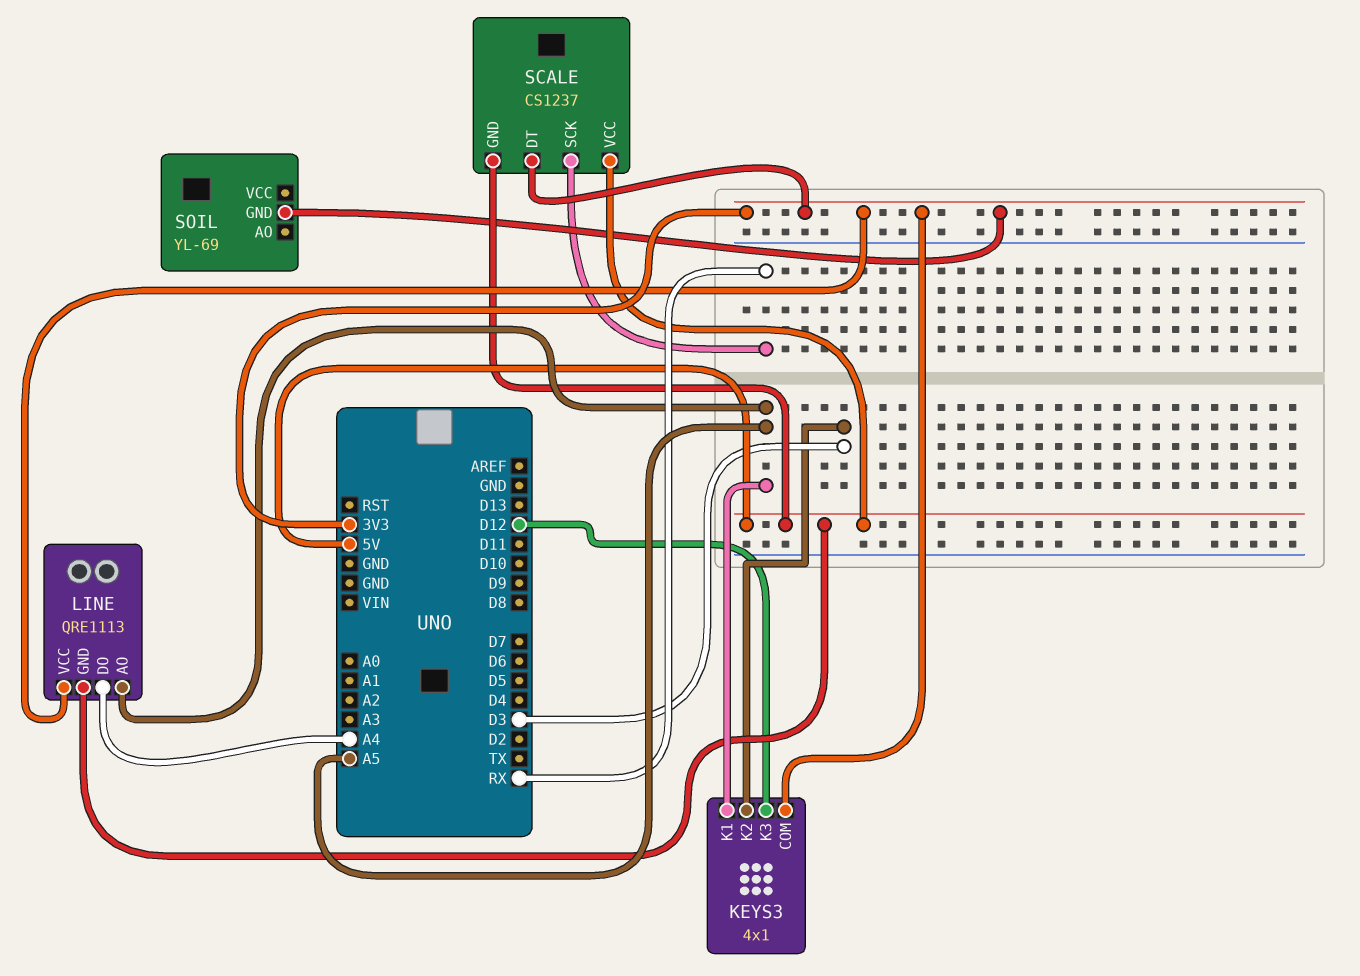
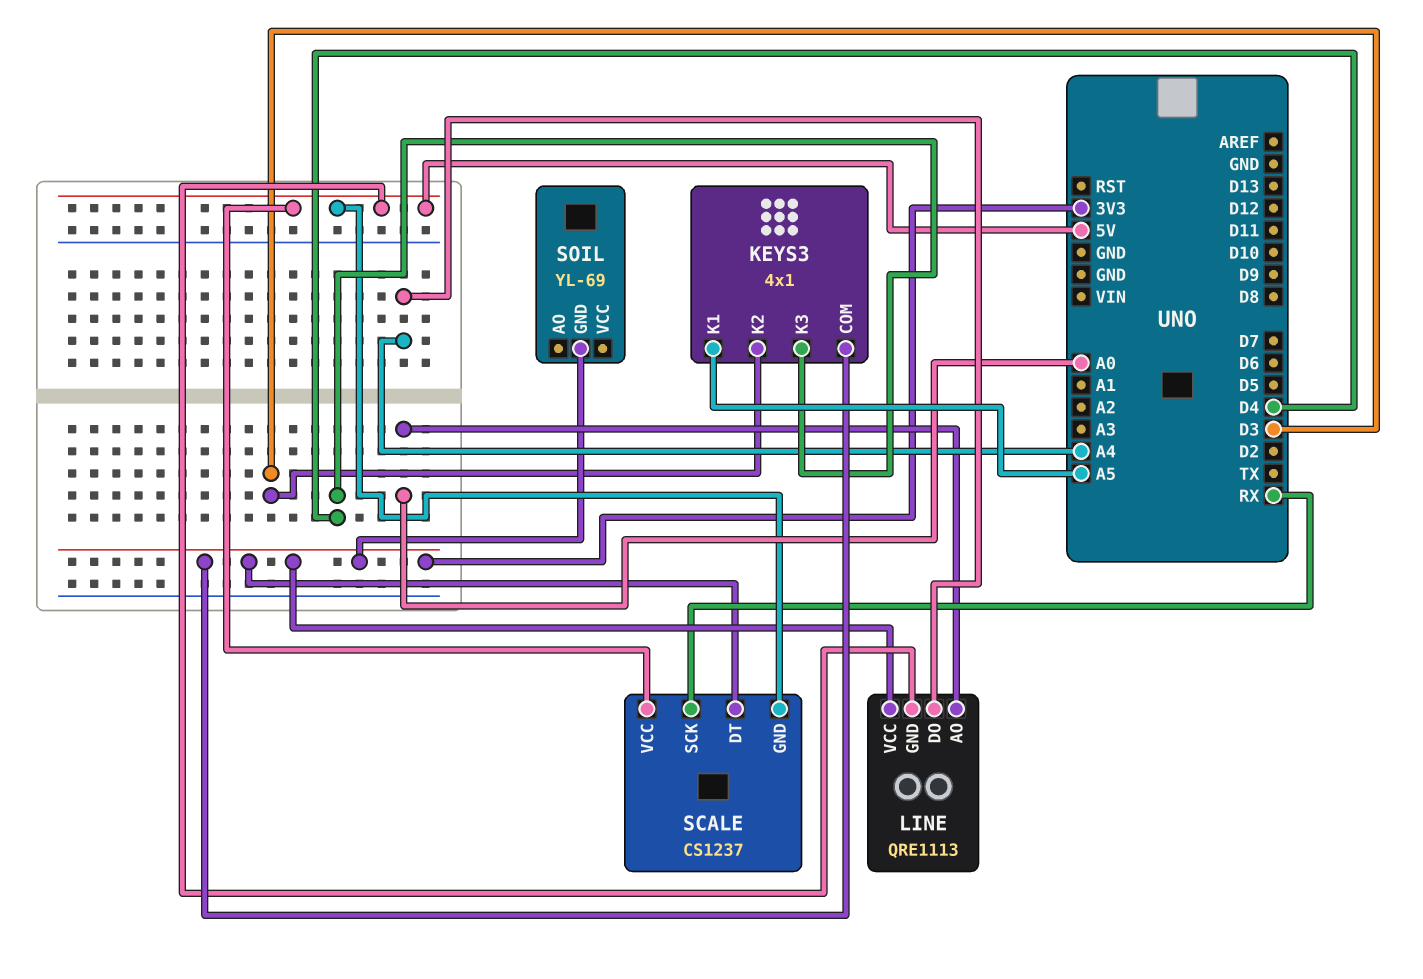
KEYS3 pin K3: D12 -> D4
LINE pin AO: A5 -> A0

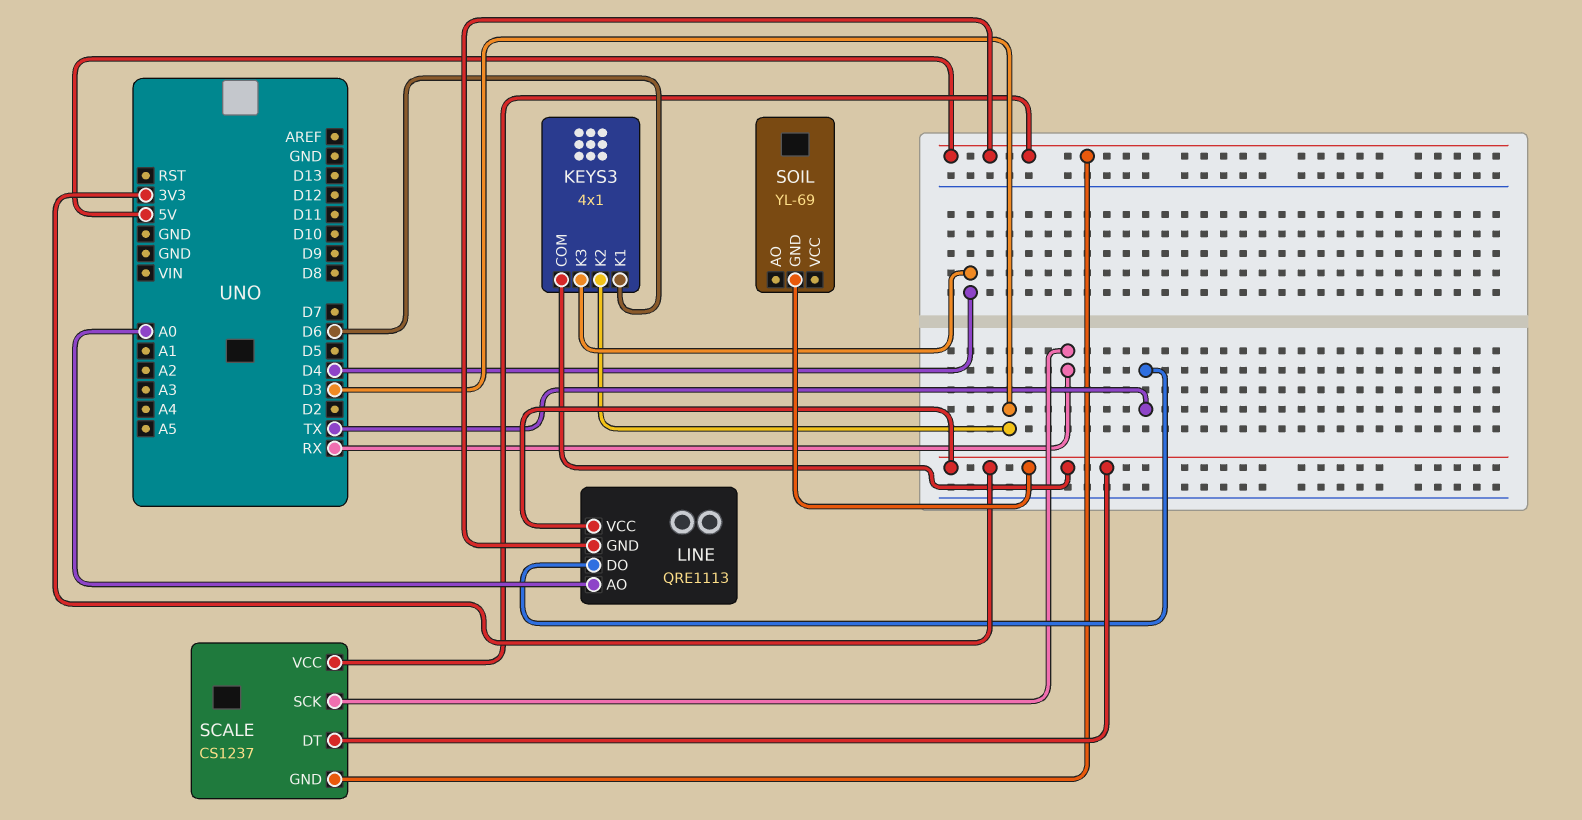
KEYS3 pin K1: A5 -> D6
LINE pin DO: A4 -> TX

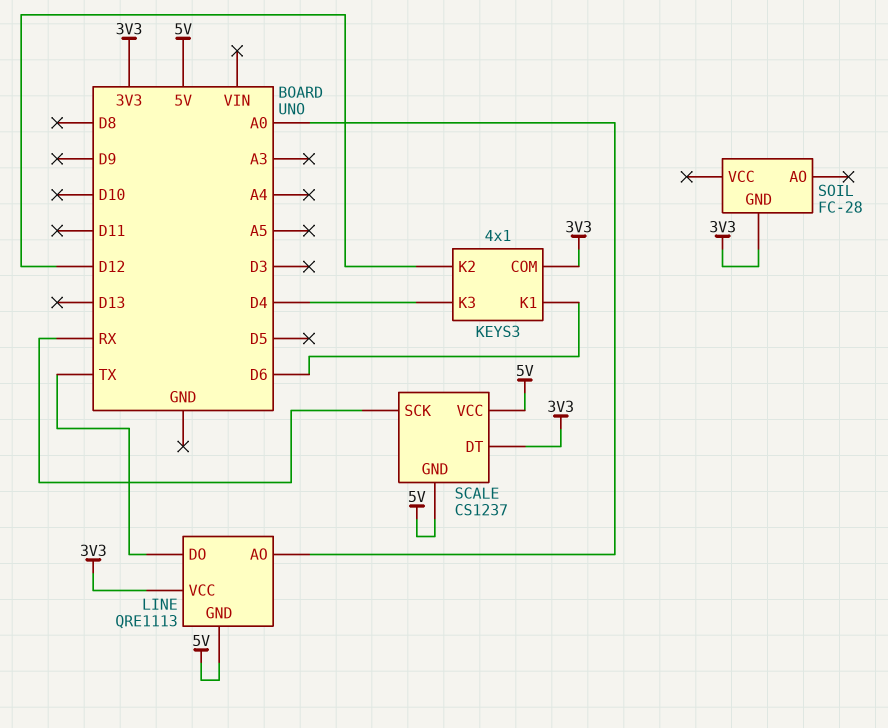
KEYS3 pin K2: D3 -> D12
SOIL: YL-69 -> FC-28

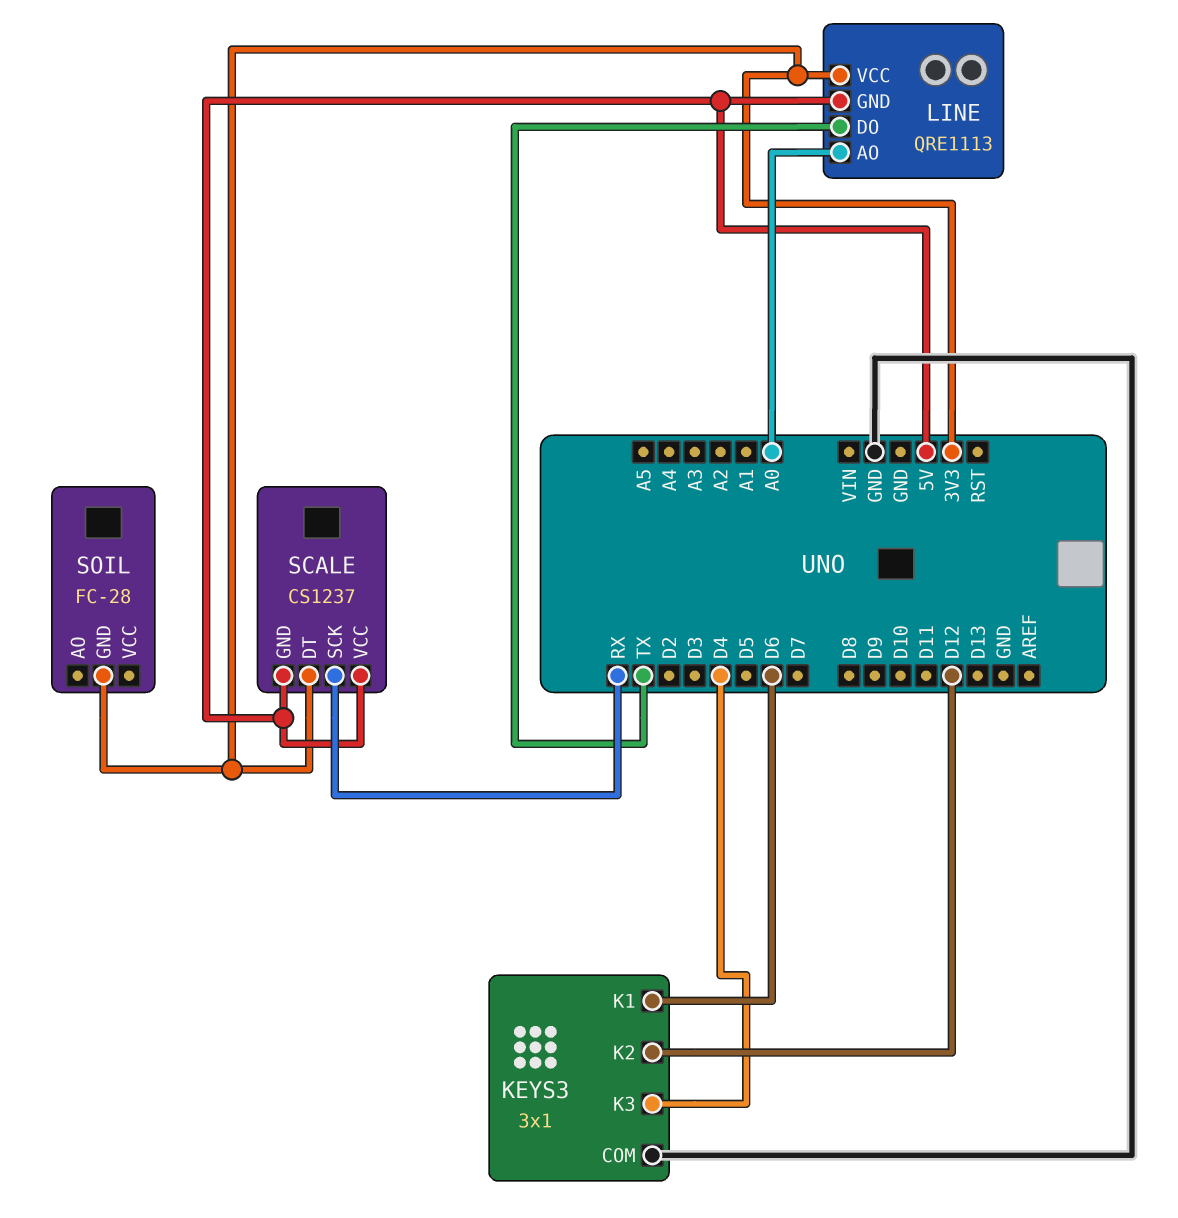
KEYS3: 4x1 -> 3x1
KEYS3 pin COM: 3V3 -> GND

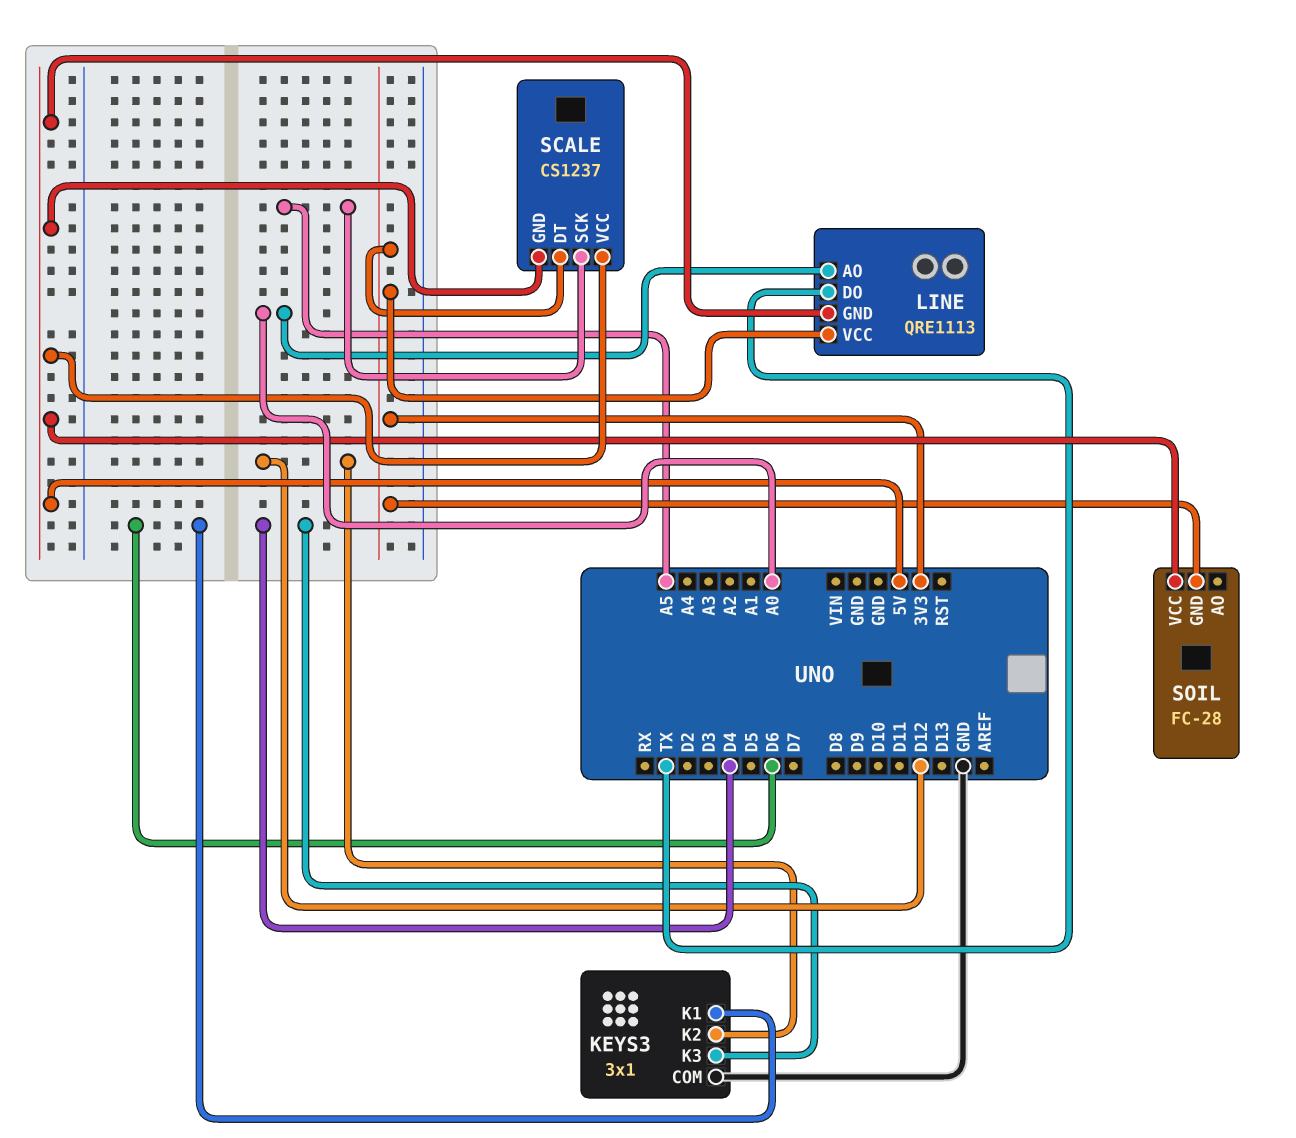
SCALE pin SCK: RX -> A5
SOIL pin VCC: none -> 5V

